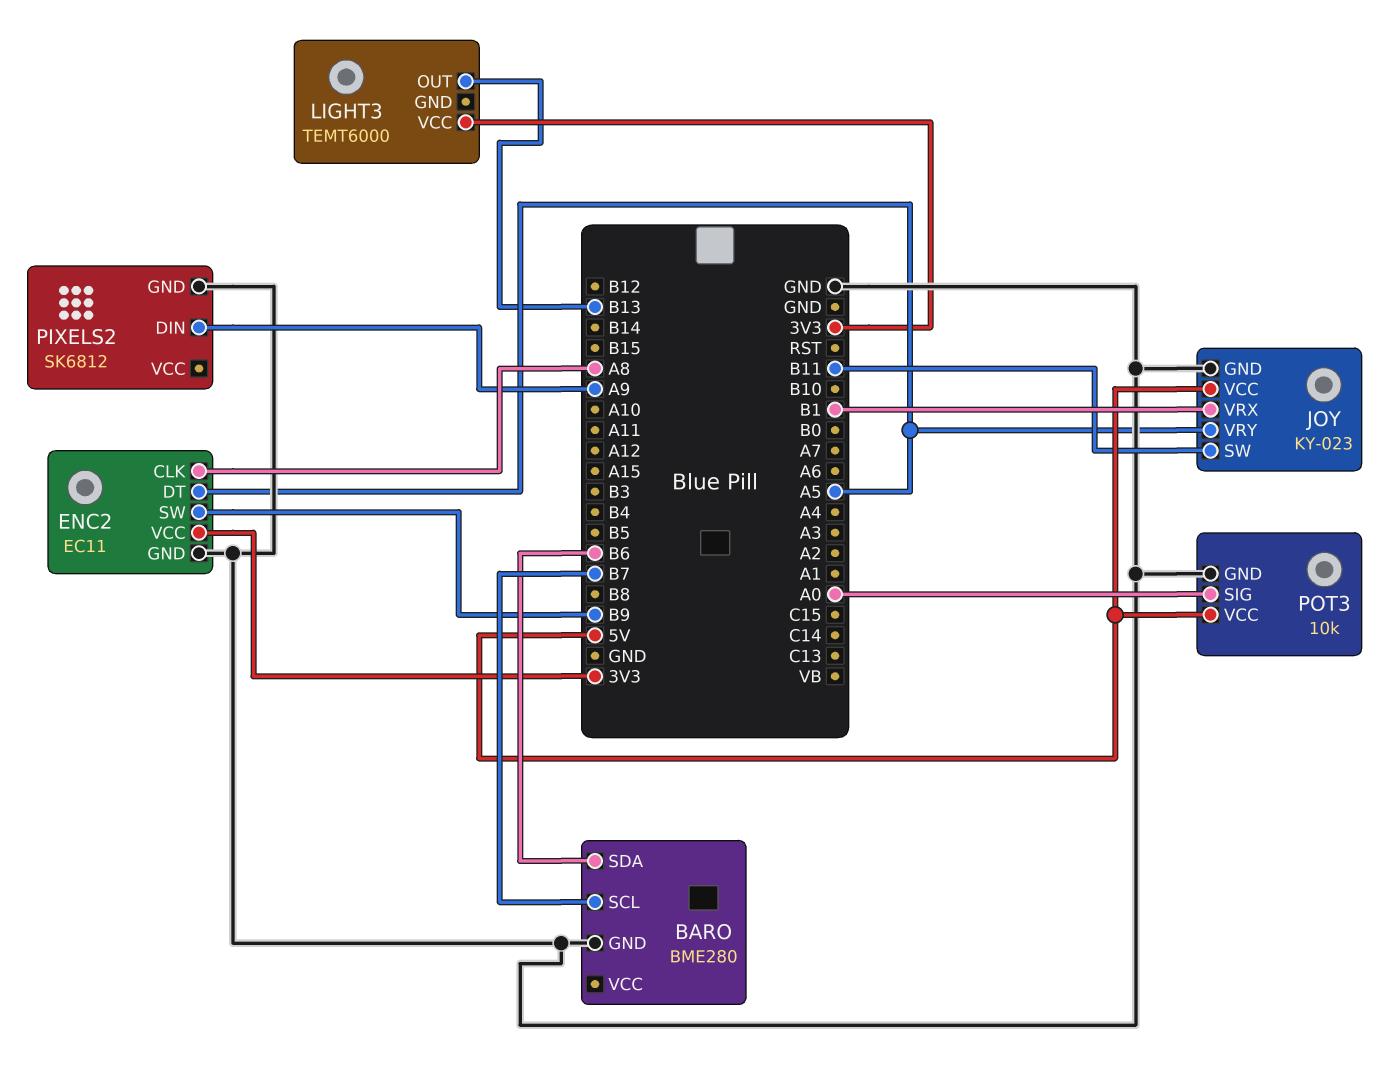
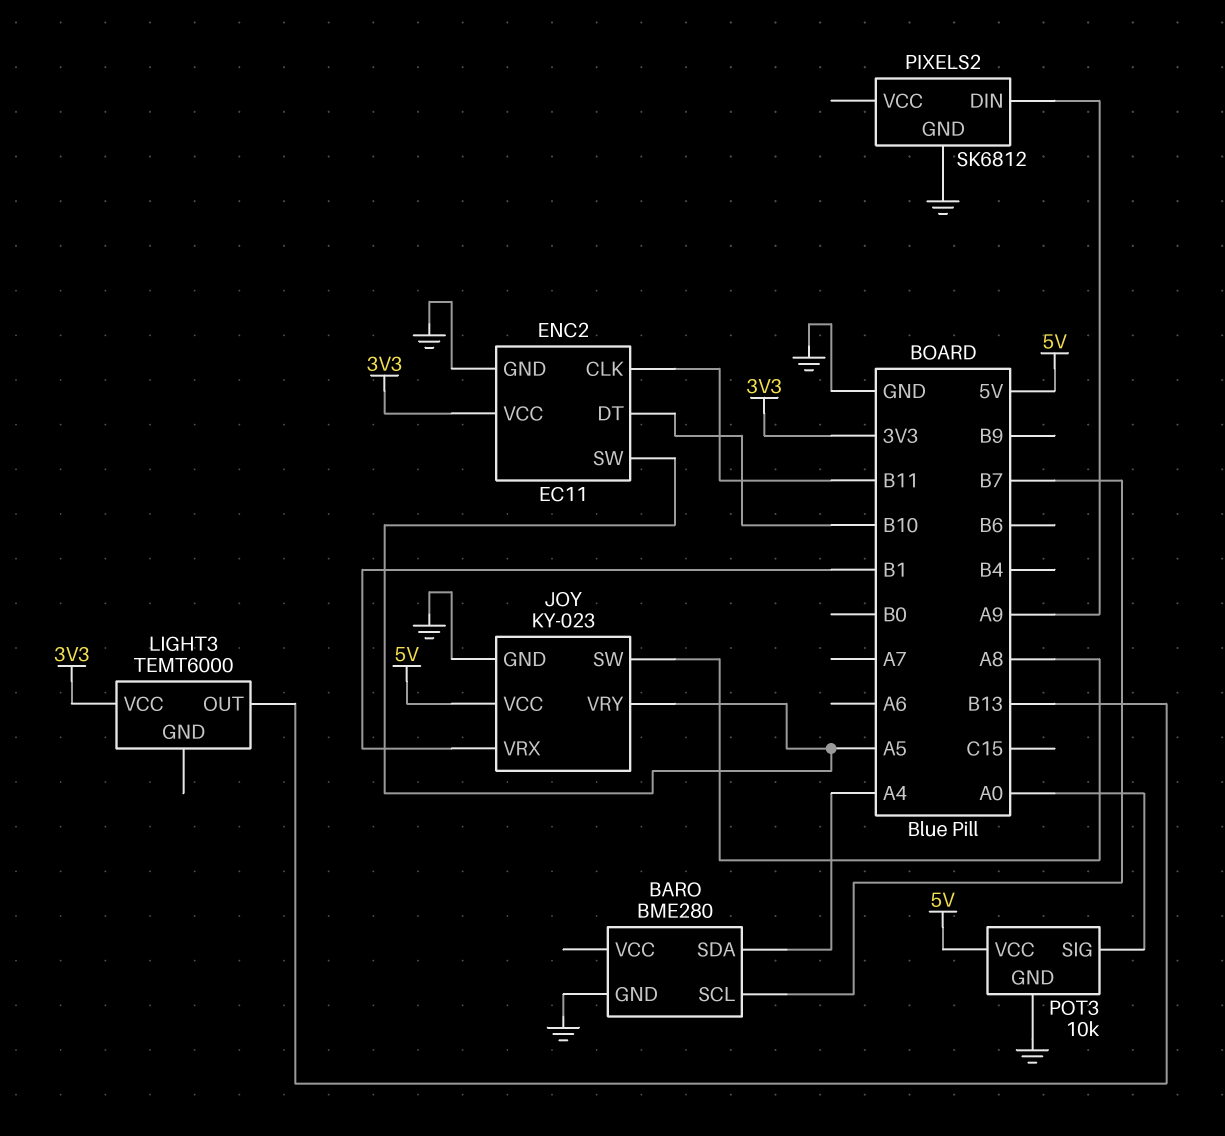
BARO pin SDA: B6 -> A4
ENC2 pin CLK: A8 -> B11
ENC2 pin DT: A5 -> B10
ENC2 pin SW: B9 -> A5
JOY pin SW: B11 -> A8

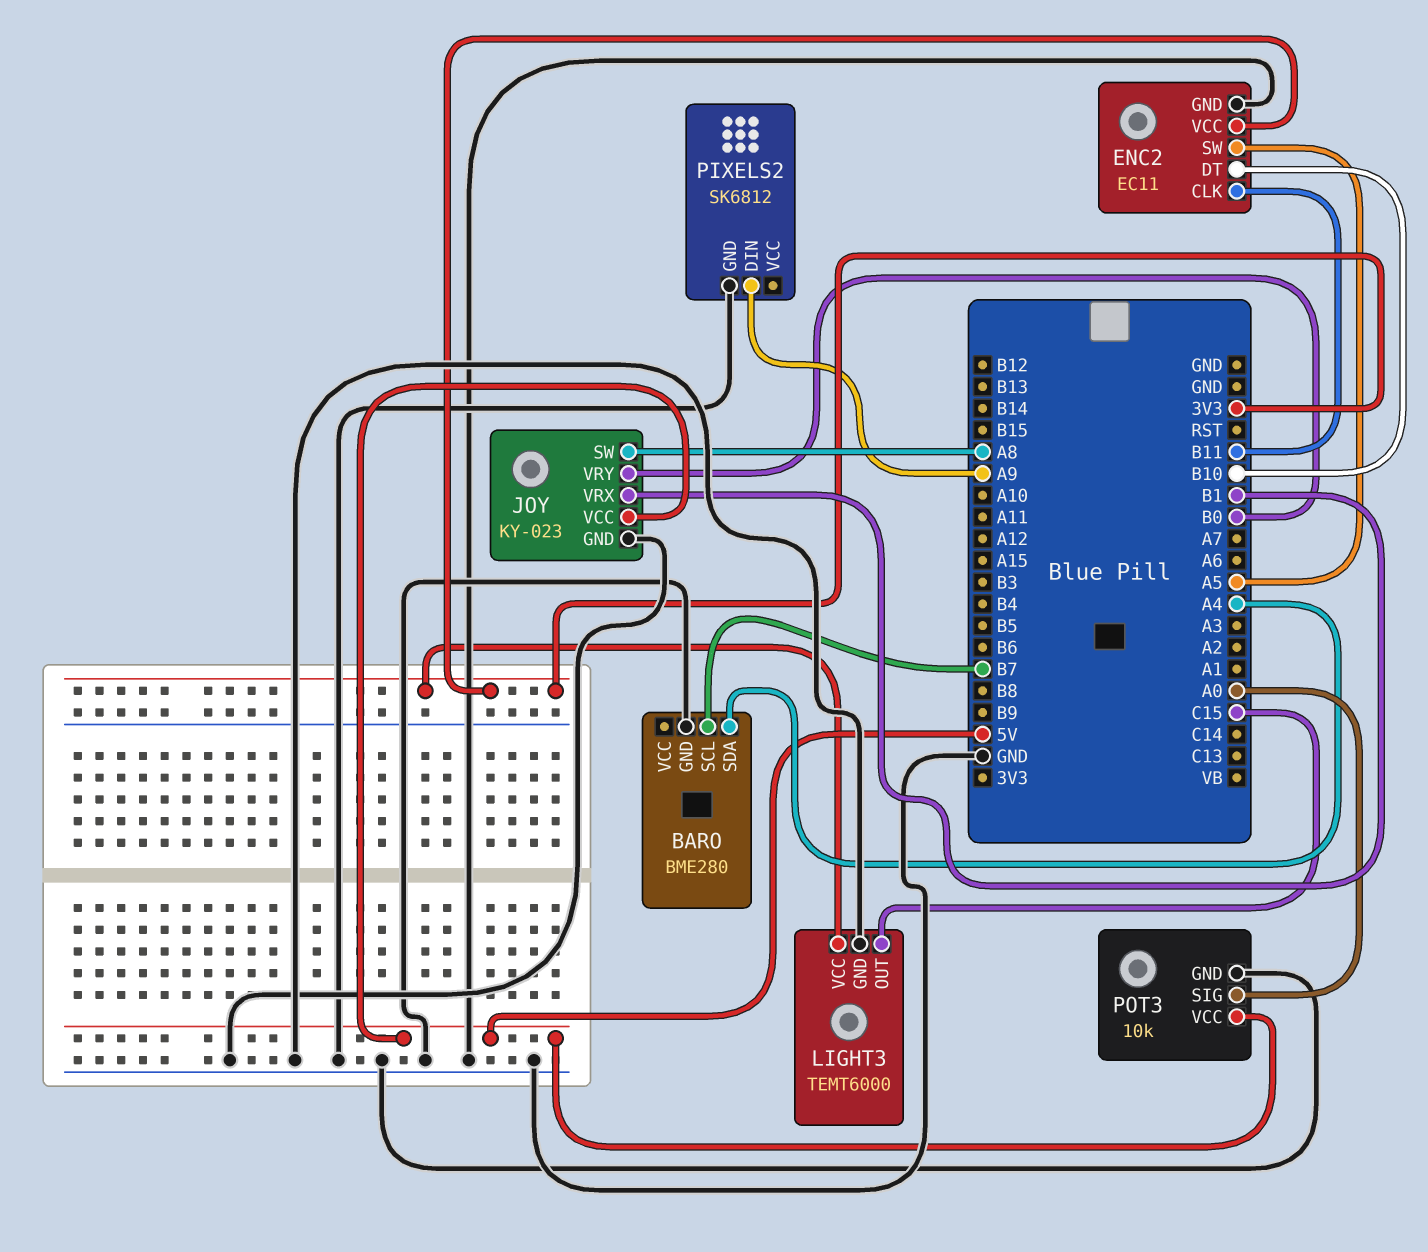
JOY pin VRY: A5 -> B0
LIGHT3 pin GND: none -> GND
LIGHT3 pin OUT: B13 -> C15

